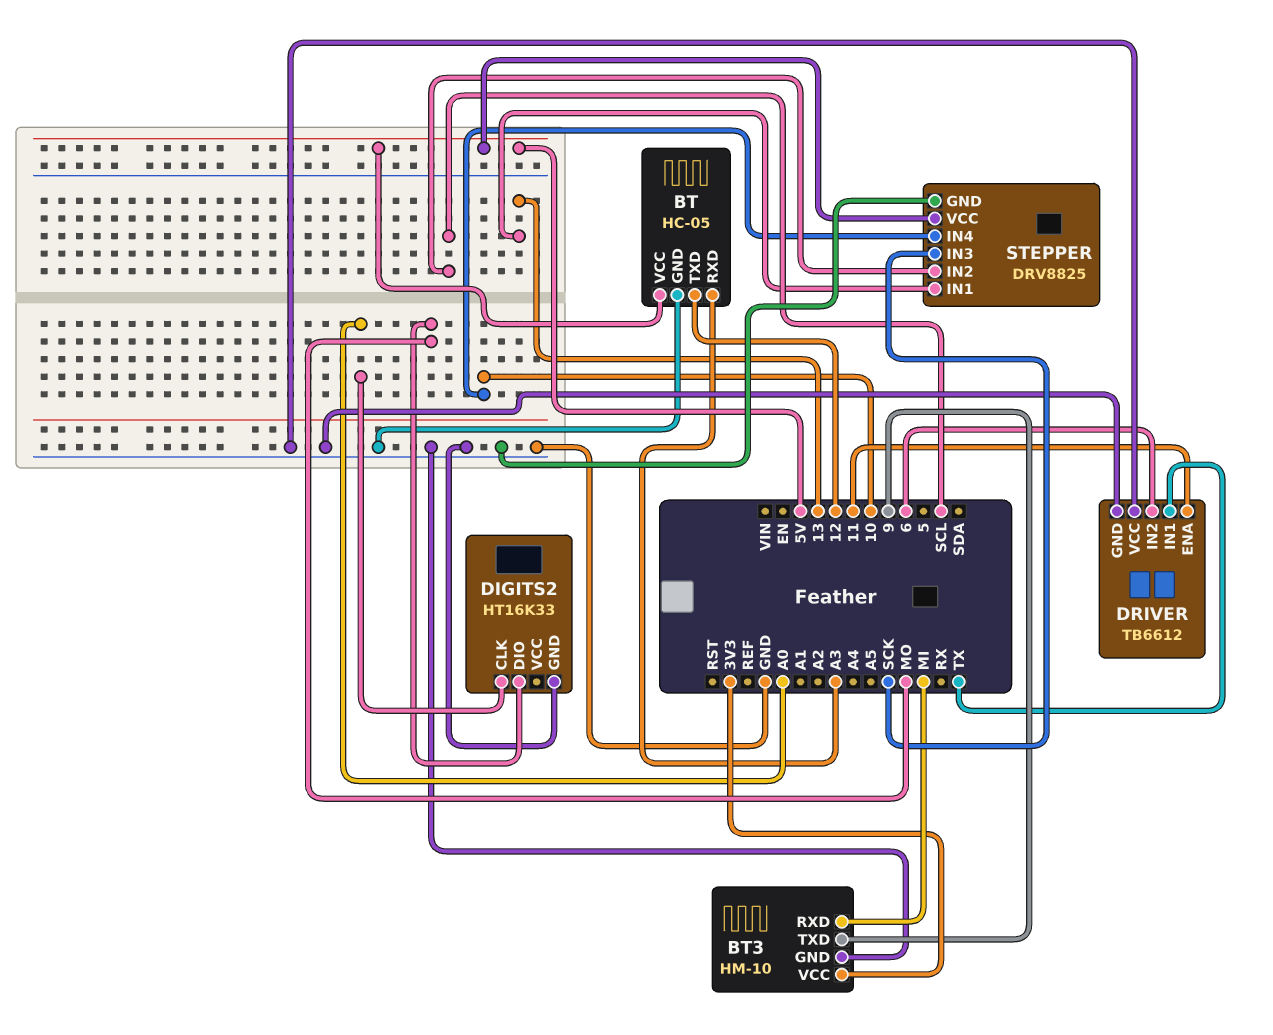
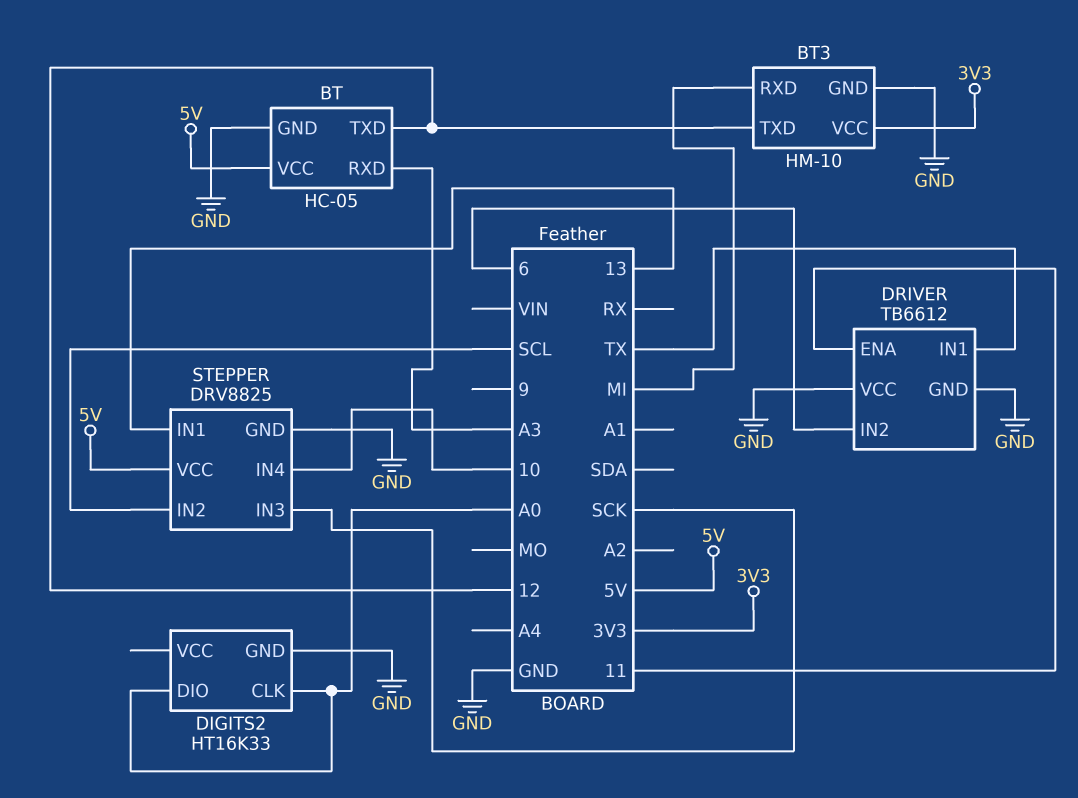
BT3 pin TXD: 9 -> 12
DIGITS2 pin DIO: MO -> A0

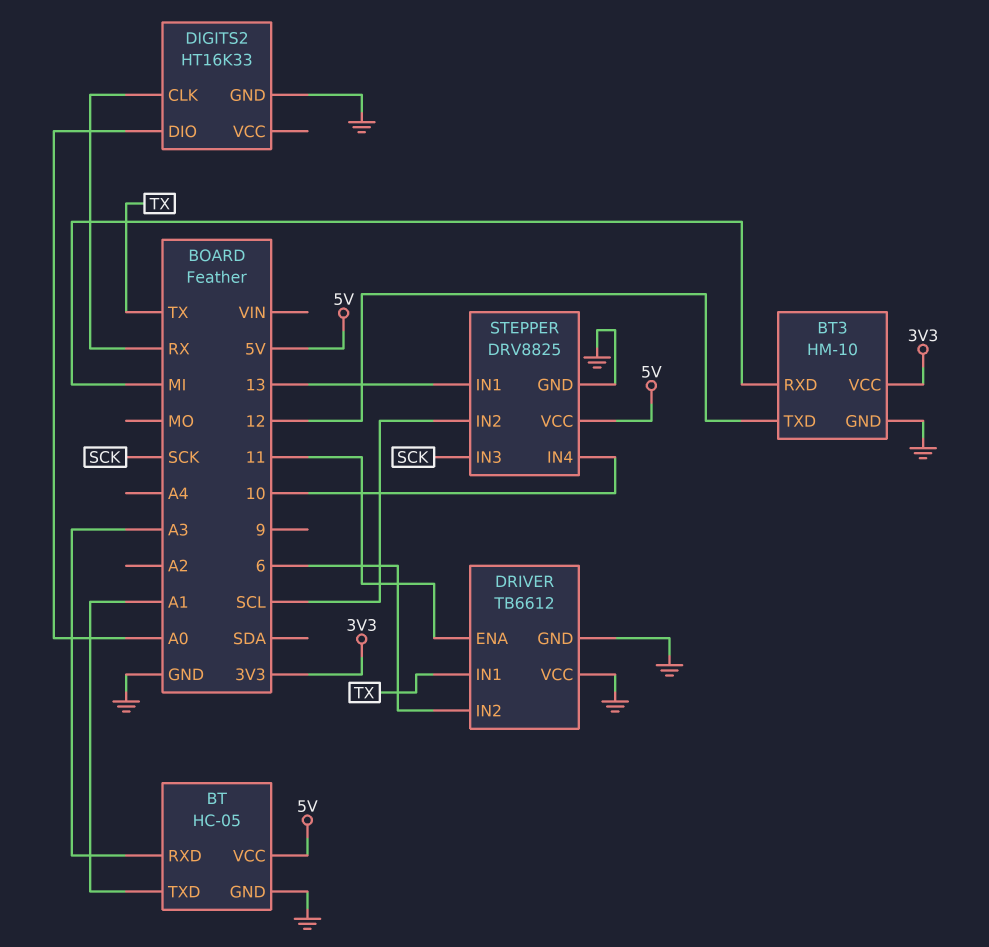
BT pin TXD: 12 -> A1
DIGITS2 pin CLK: A0 -> RX

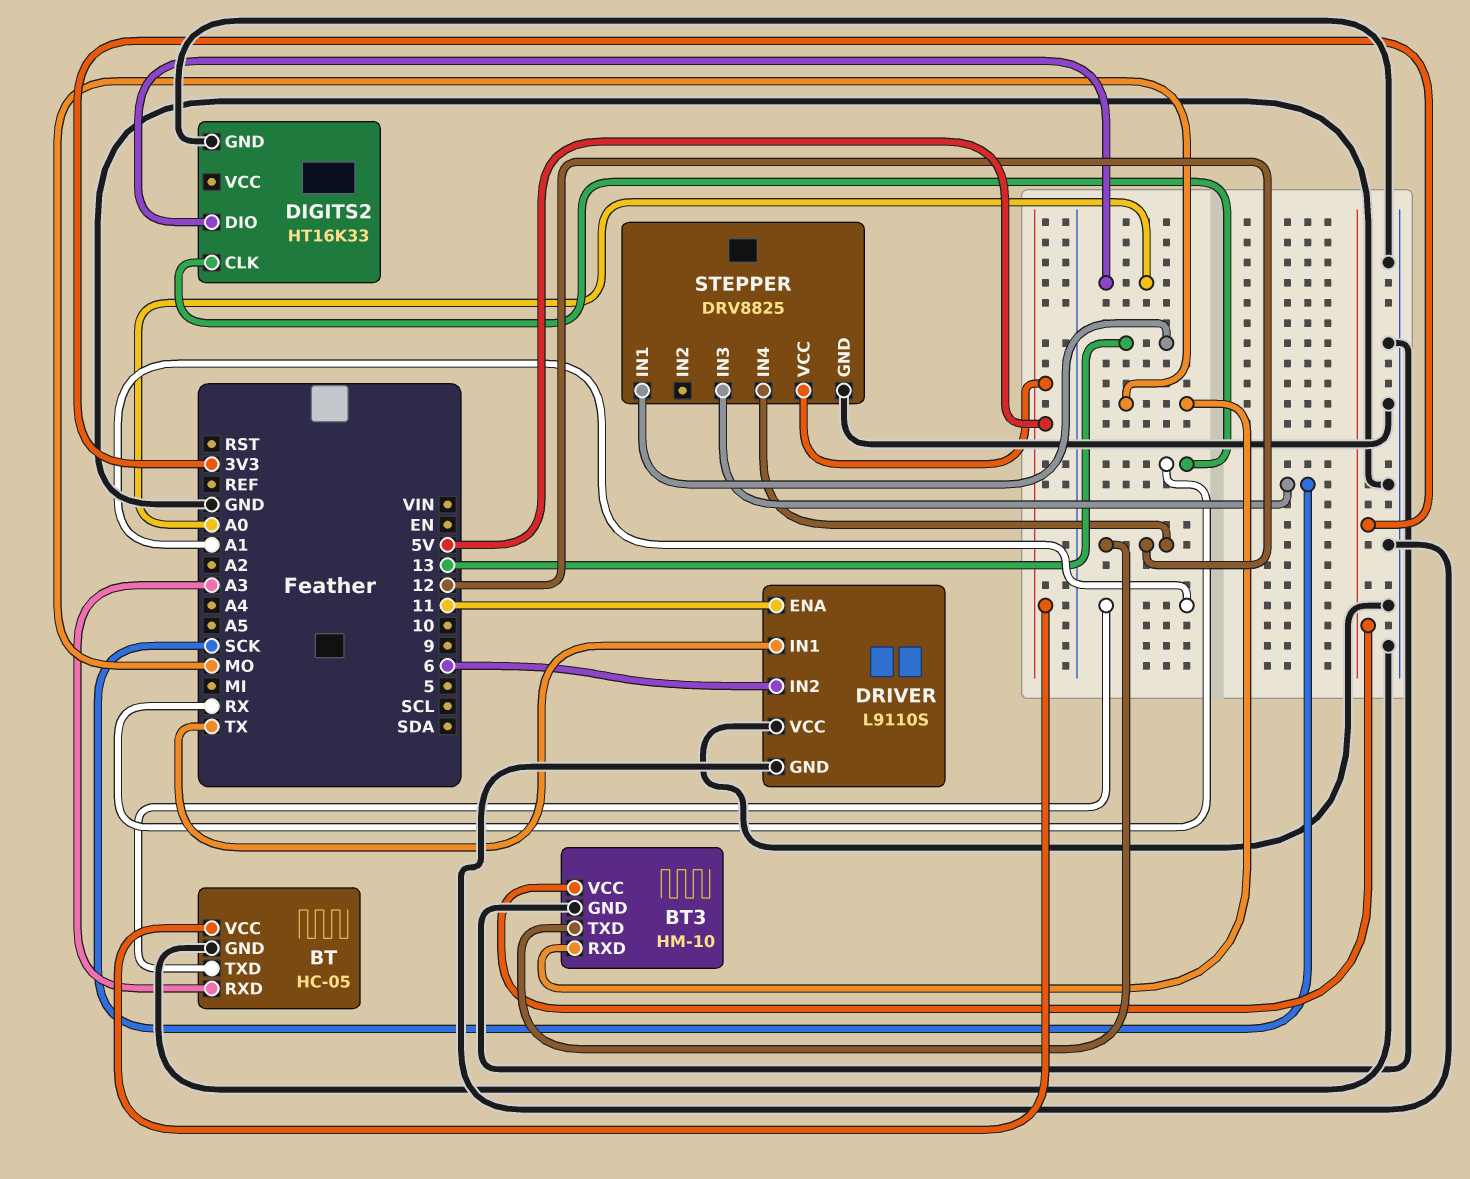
BT3 pin RXD: MI -> MO
DRIVER: TB6612 -> L9110S
STEPPER pin IN2: SCL -> none
STEPPER pin IN4: 10 -> 12

